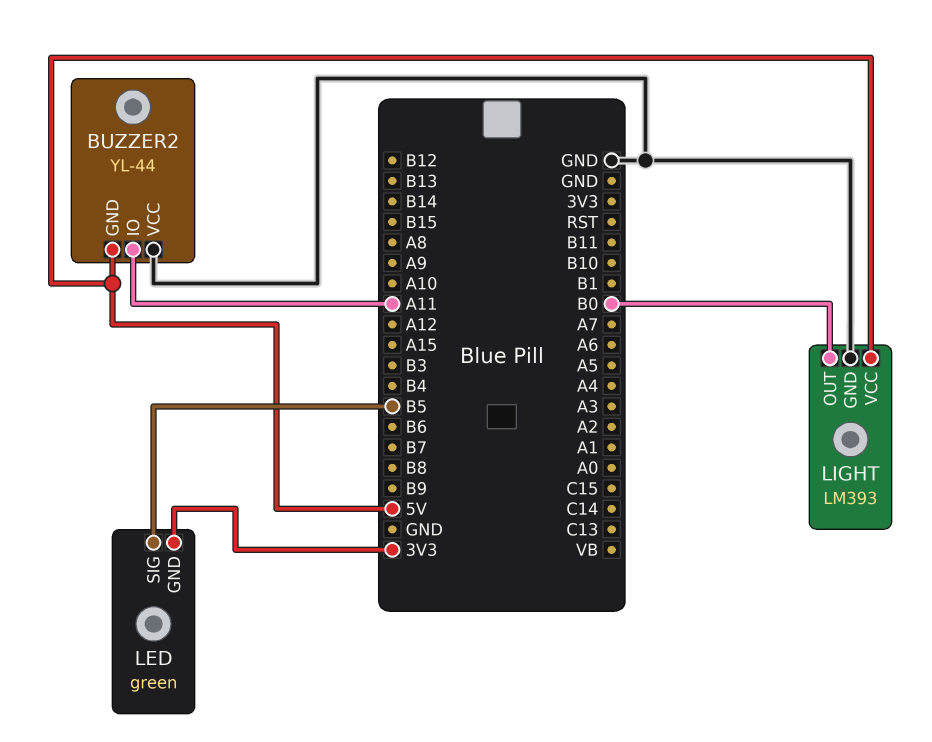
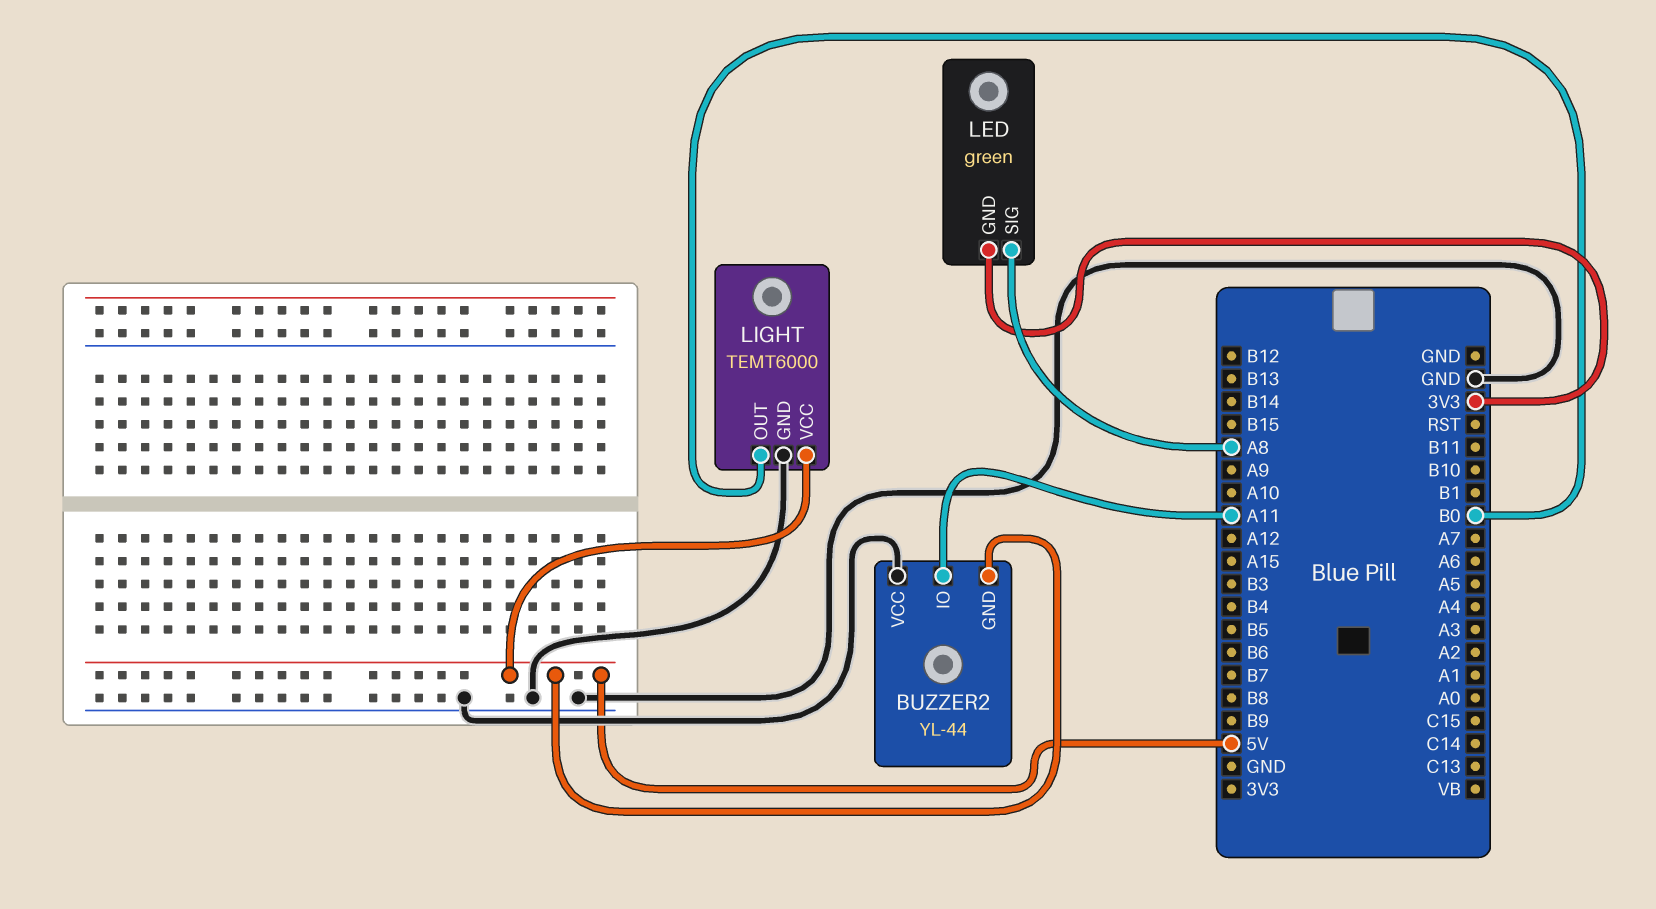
LED pin SIG: B5 -> A8
LIGHT: LM393 -> TEMT6000

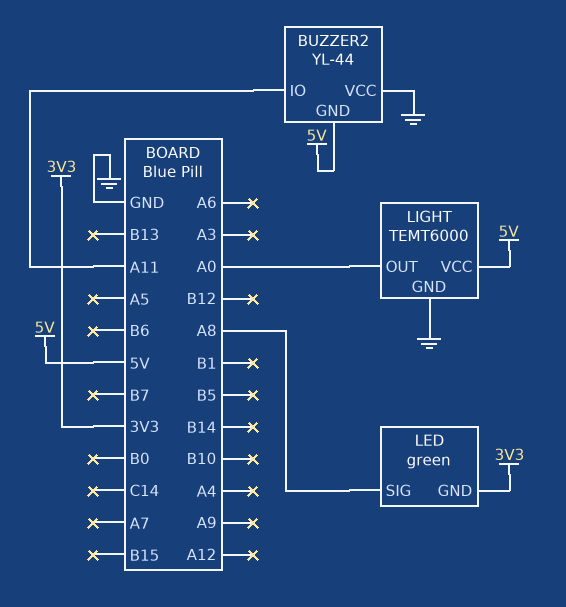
LIGHT pin OUT: B0 -> A0

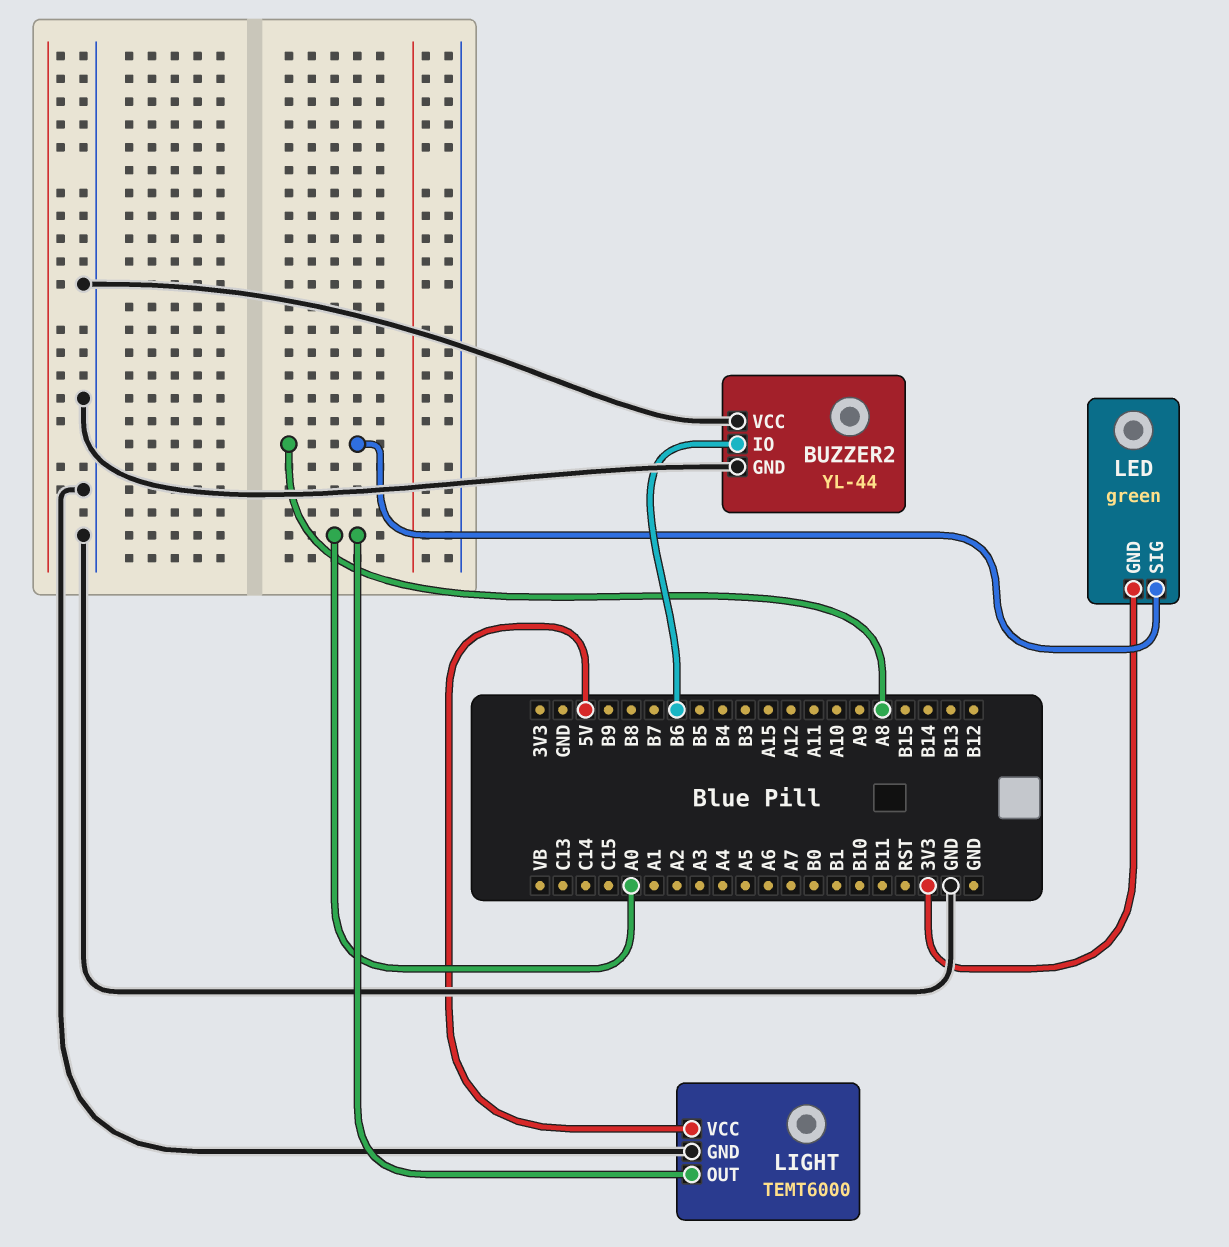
BUZZER2 pin GND: 5V -> GND
BUZZER2 pin IO: A11 -> B6

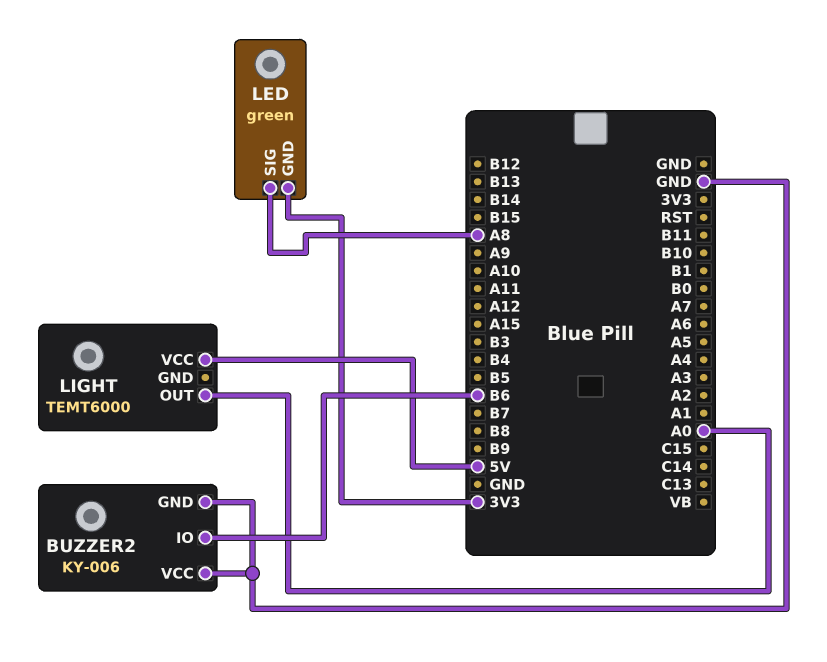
BUZZER2: YL-44 -> KY-006
LIGHT pin GND: GND -> none

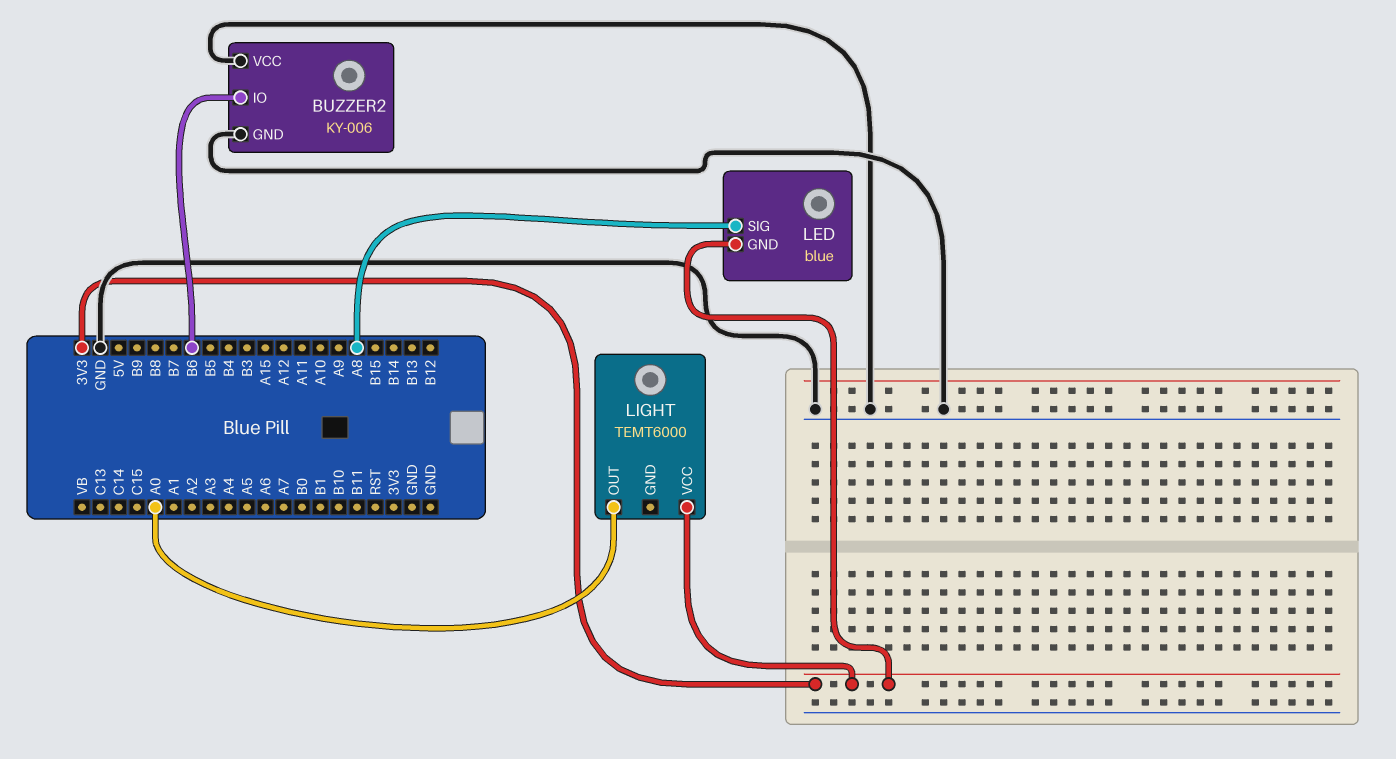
LED: green -> blue
LIGHT pin VCC: 5V -> 3V3

